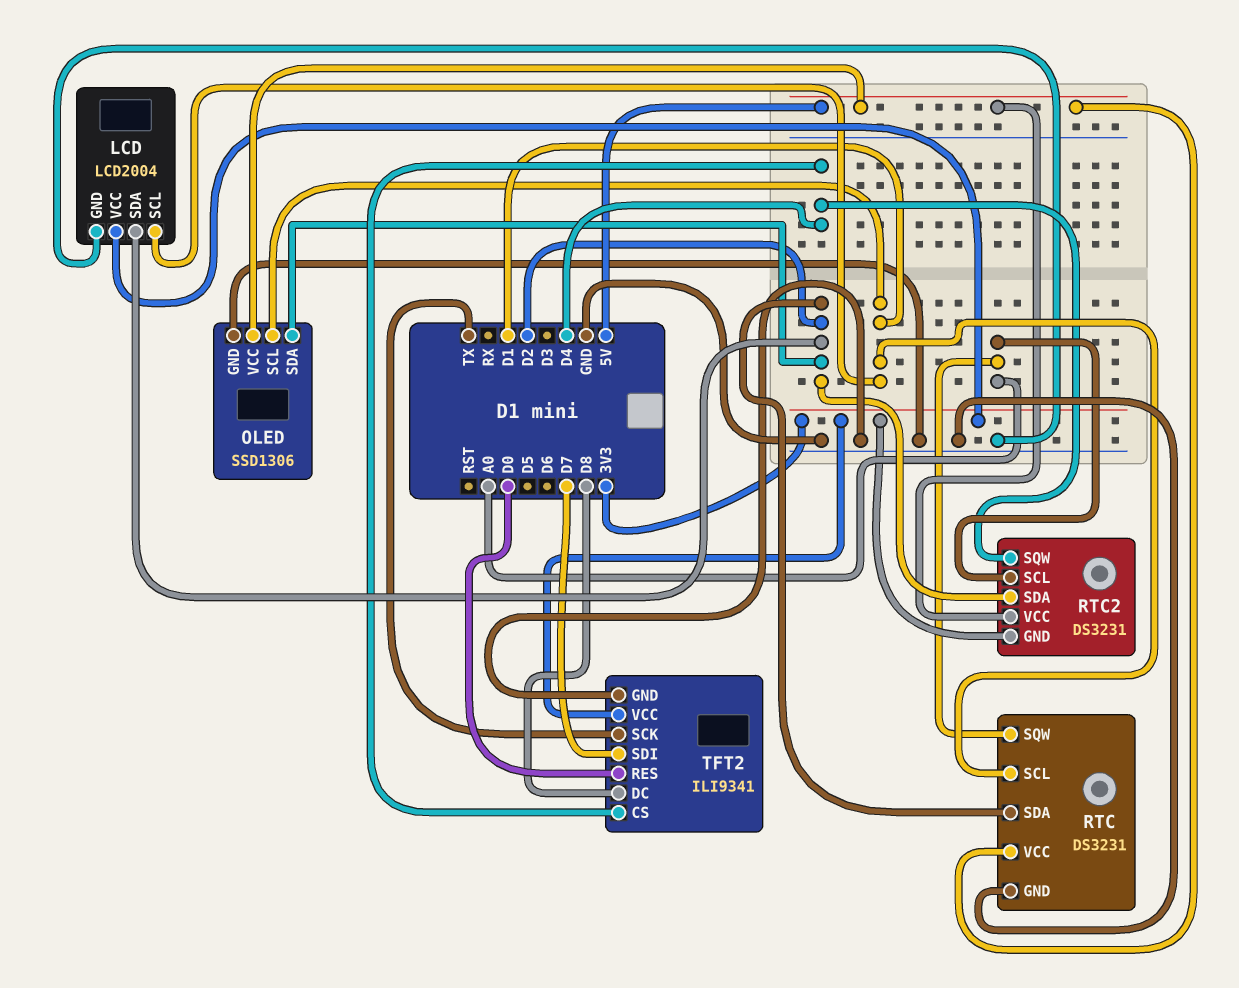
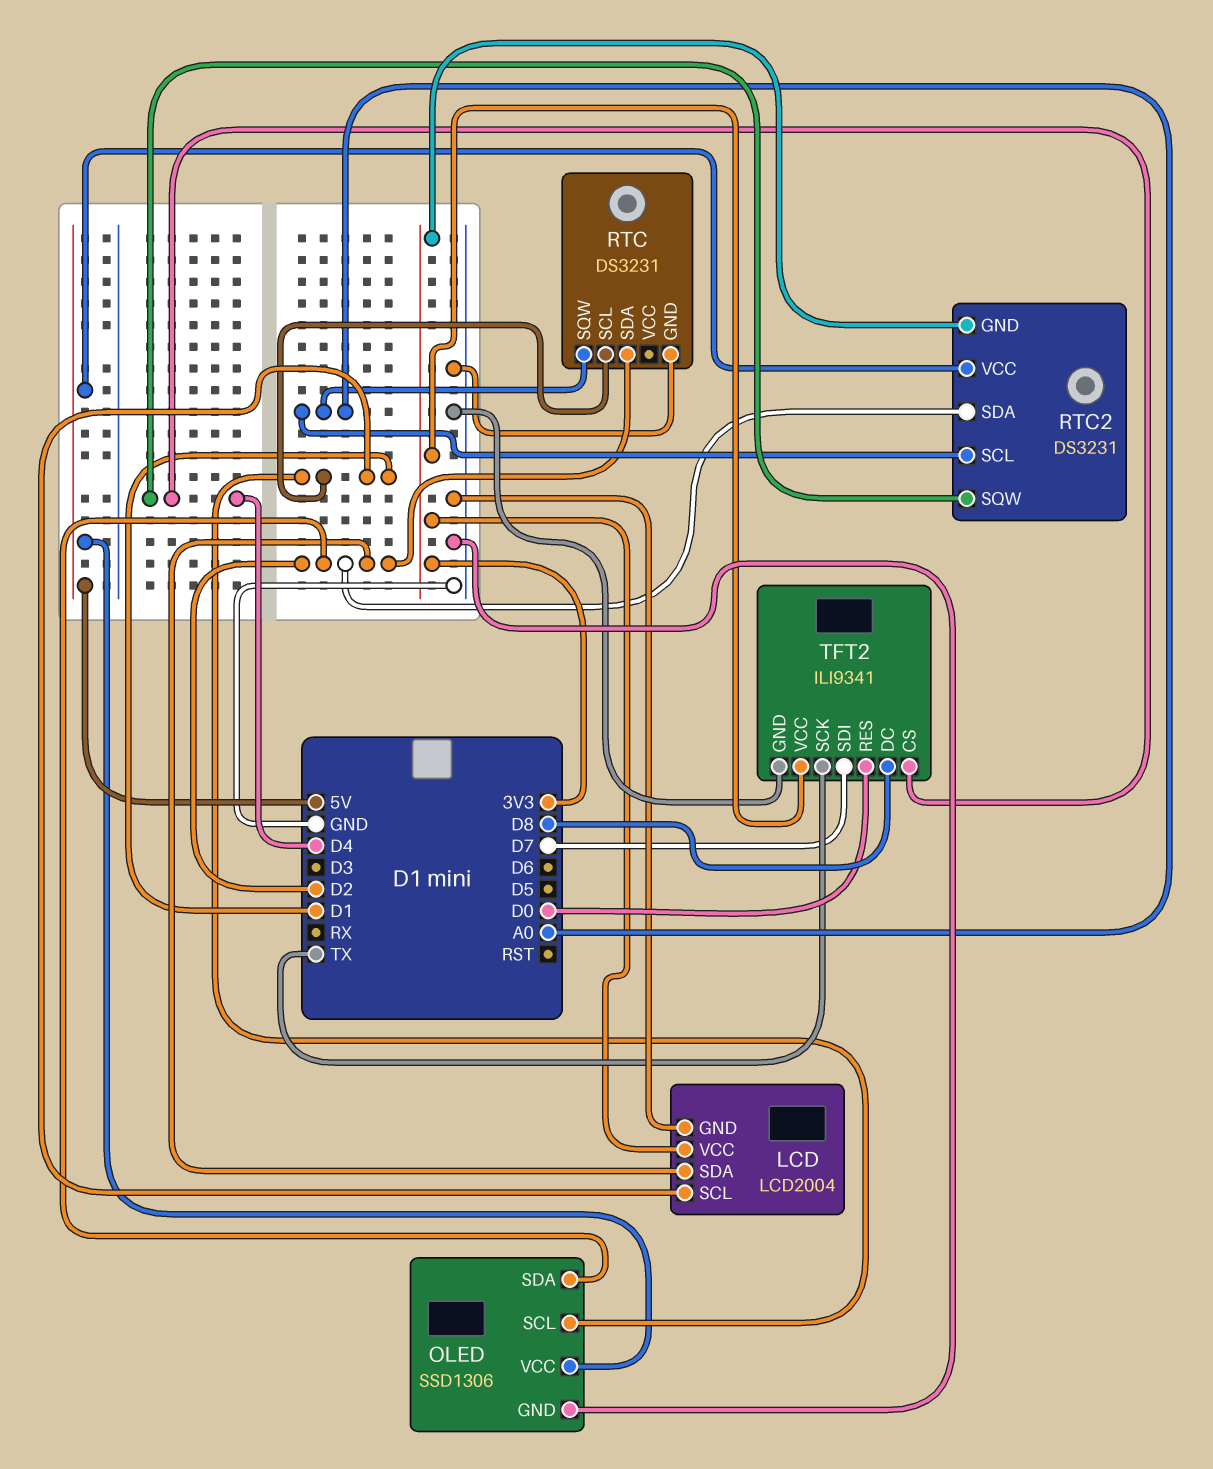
RTC pin VCC: 5V -> none

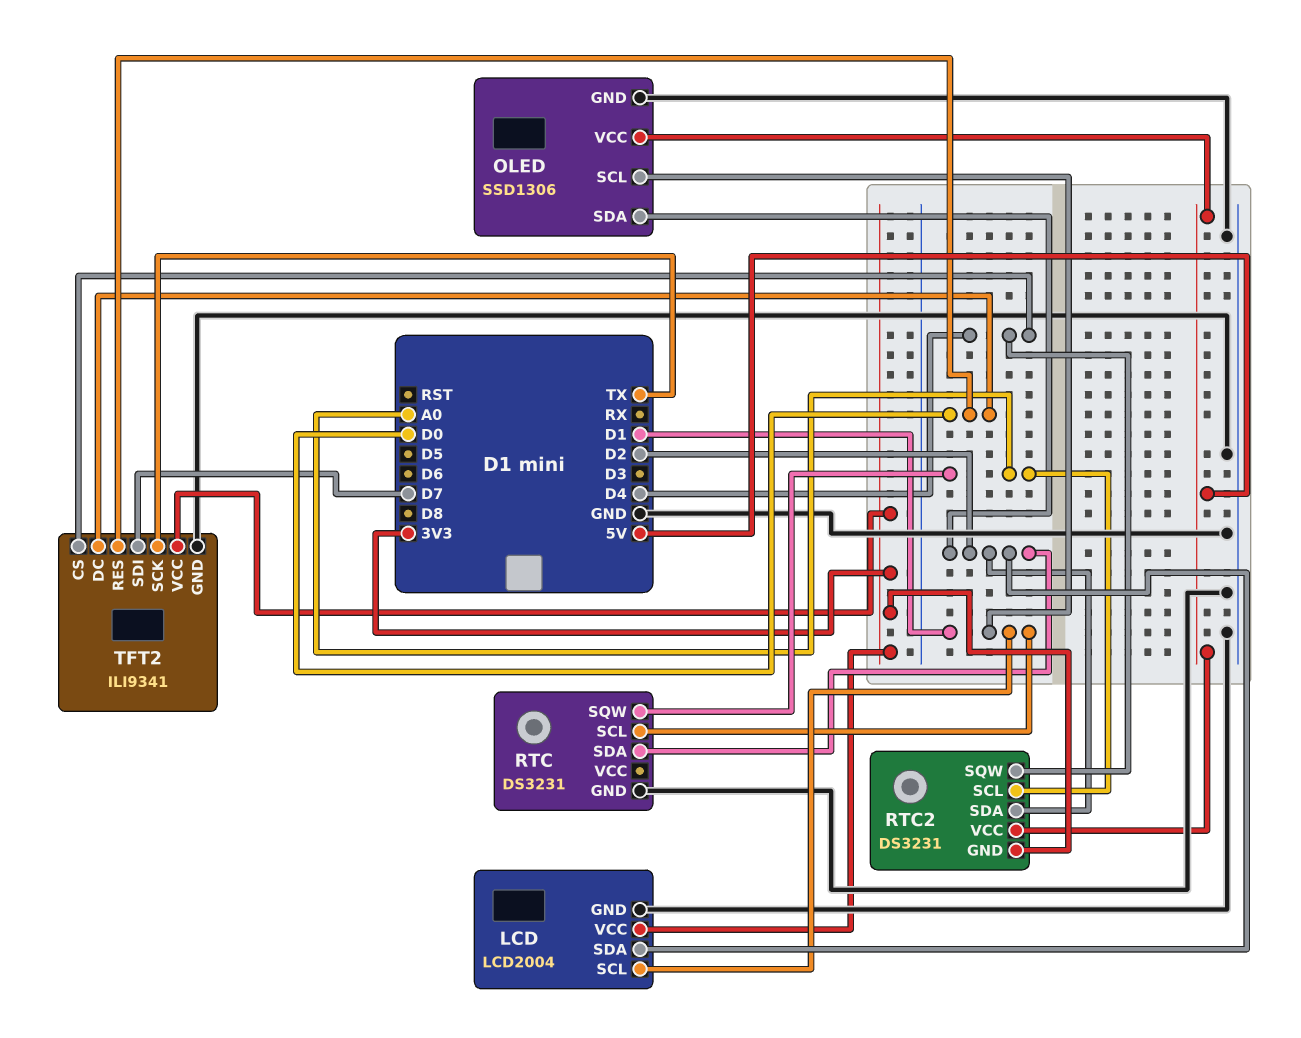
TFT2 pin DC: D8 -> D0

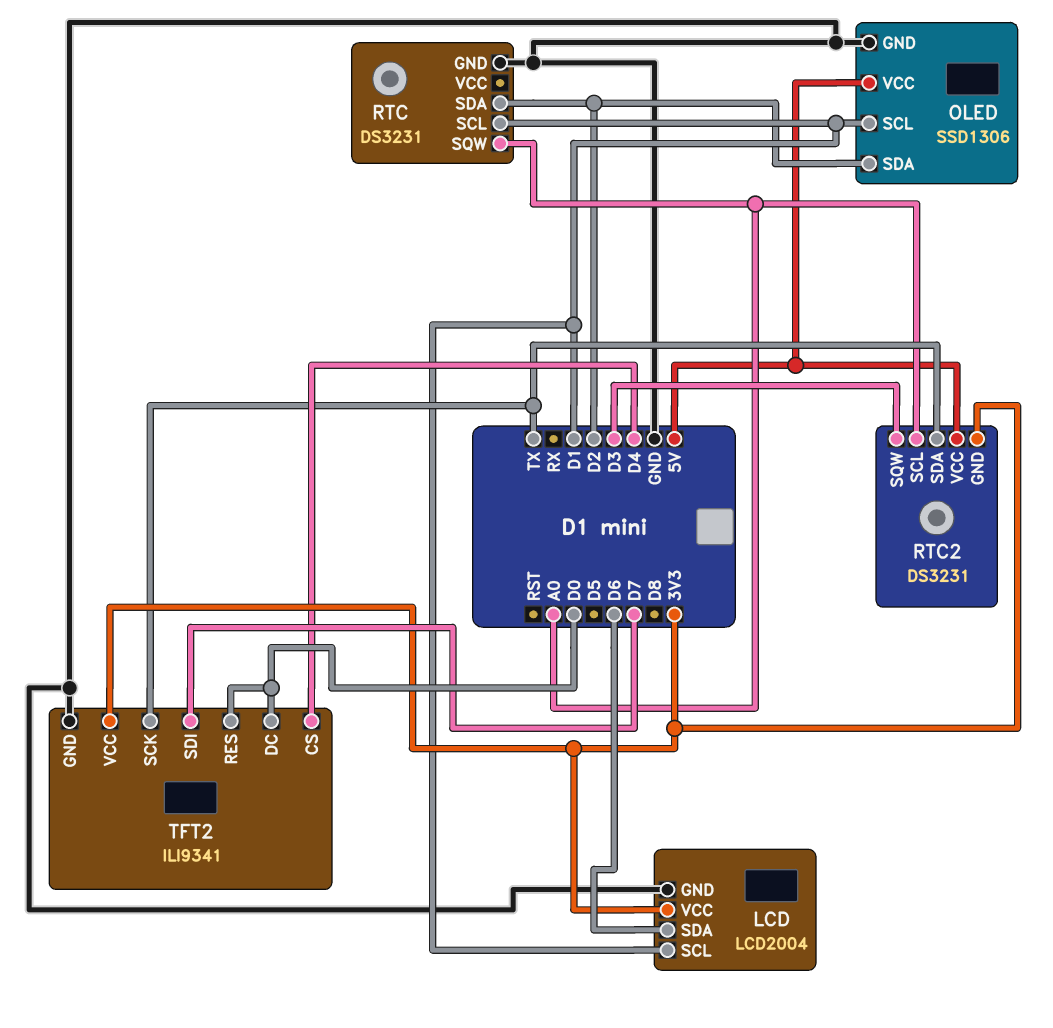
LCD pin SDA: D2 -> D6
RTC2 pin SDA: D2 -> TX
RTC2 pin SQW: D4 -> D3

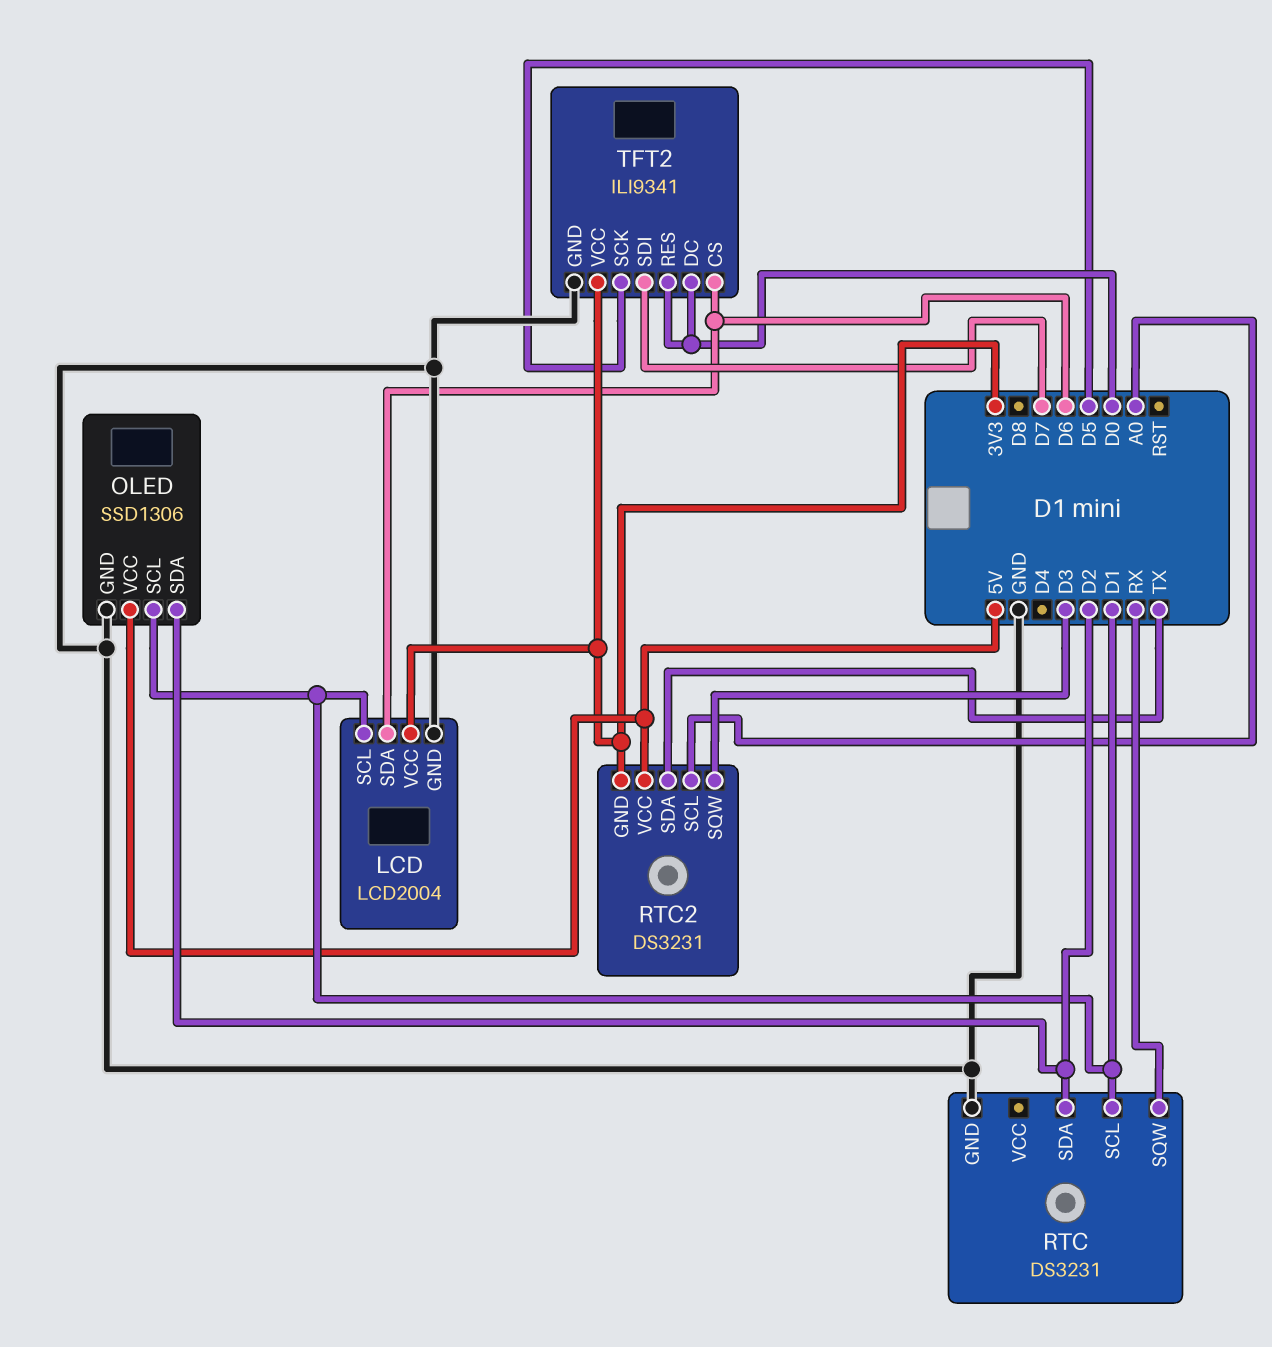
RTC pin SQW: A0 -> RX
TFT2 pin CS: D4 -> D6
TFT2 pin SCK: TX -> D5

